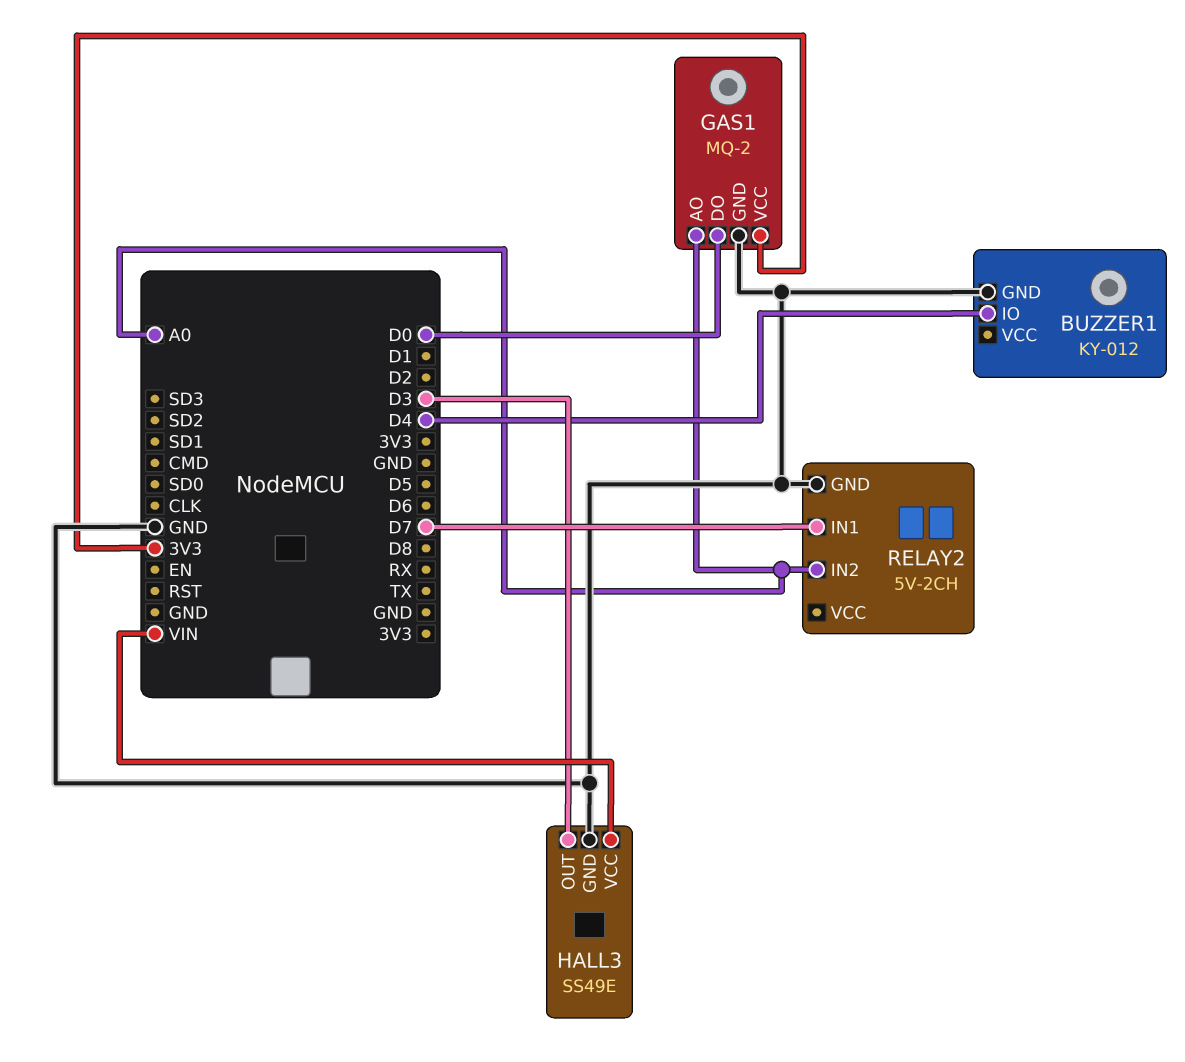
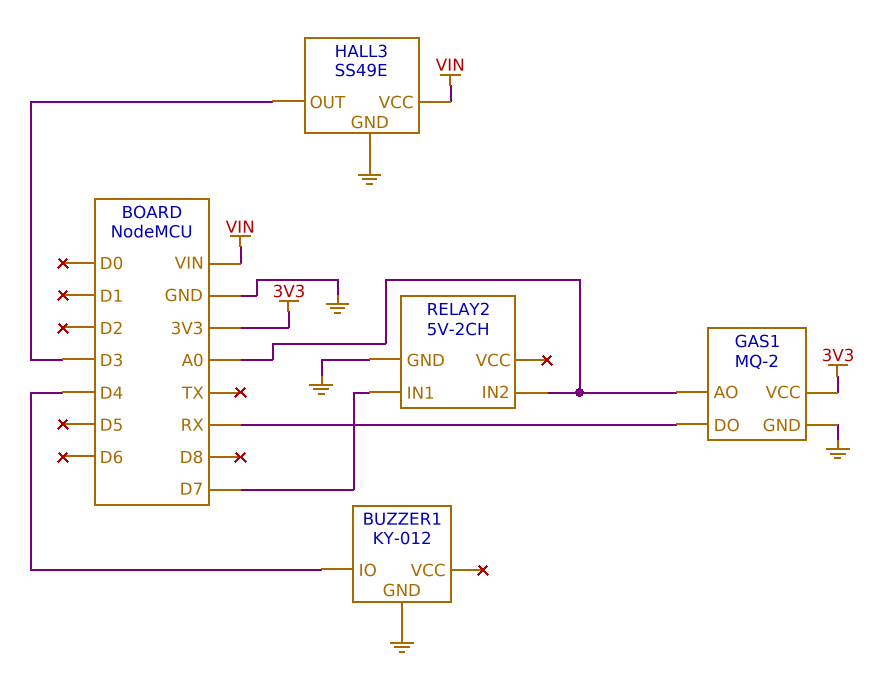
GAS1 pin DO: D0 -> RX

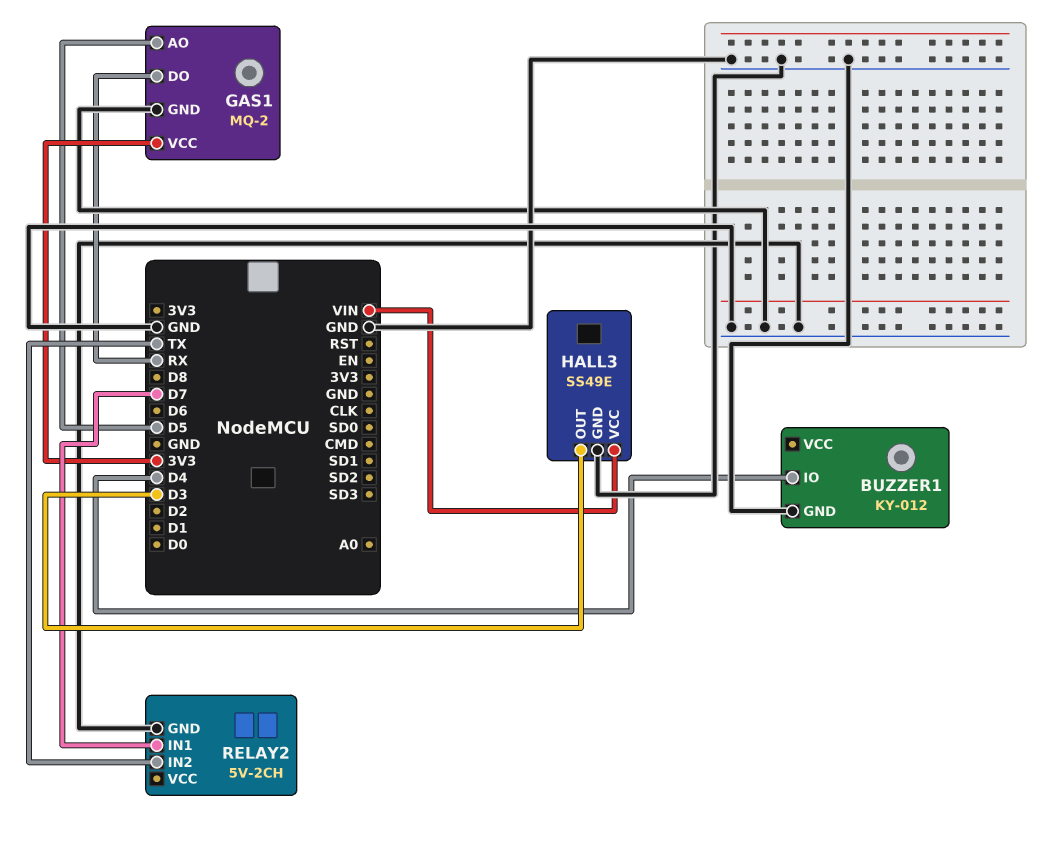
GAS1 pin AO: A0 -> D5
RELAY2 pin IN2: A0 -> TX

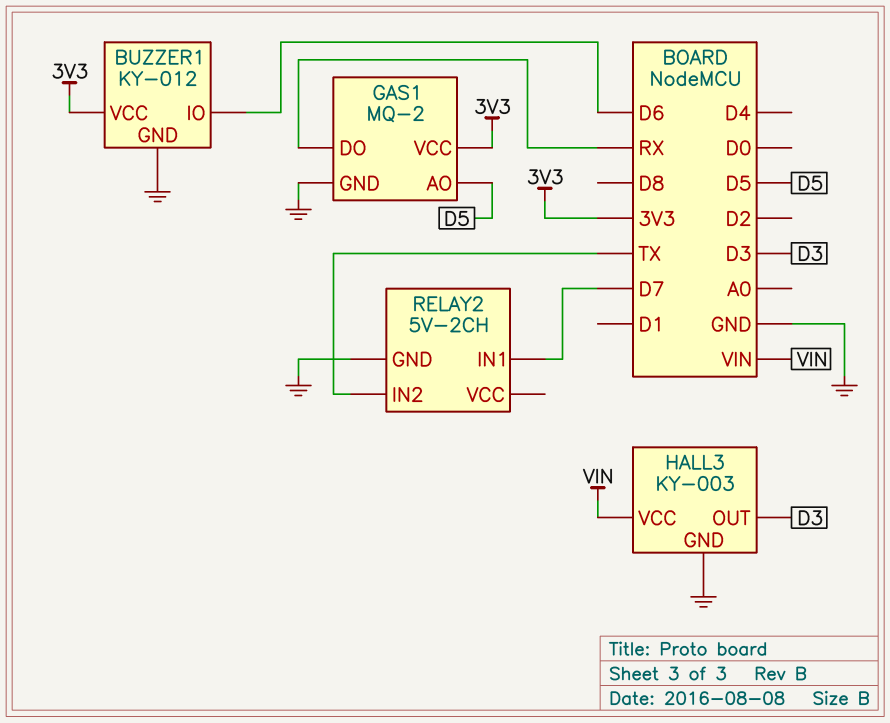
BUZZER1 pin IO: D4 -> D6
BUZZER1 pin VCC: none -> 3V3
HALL3: SS49E -> KY-003

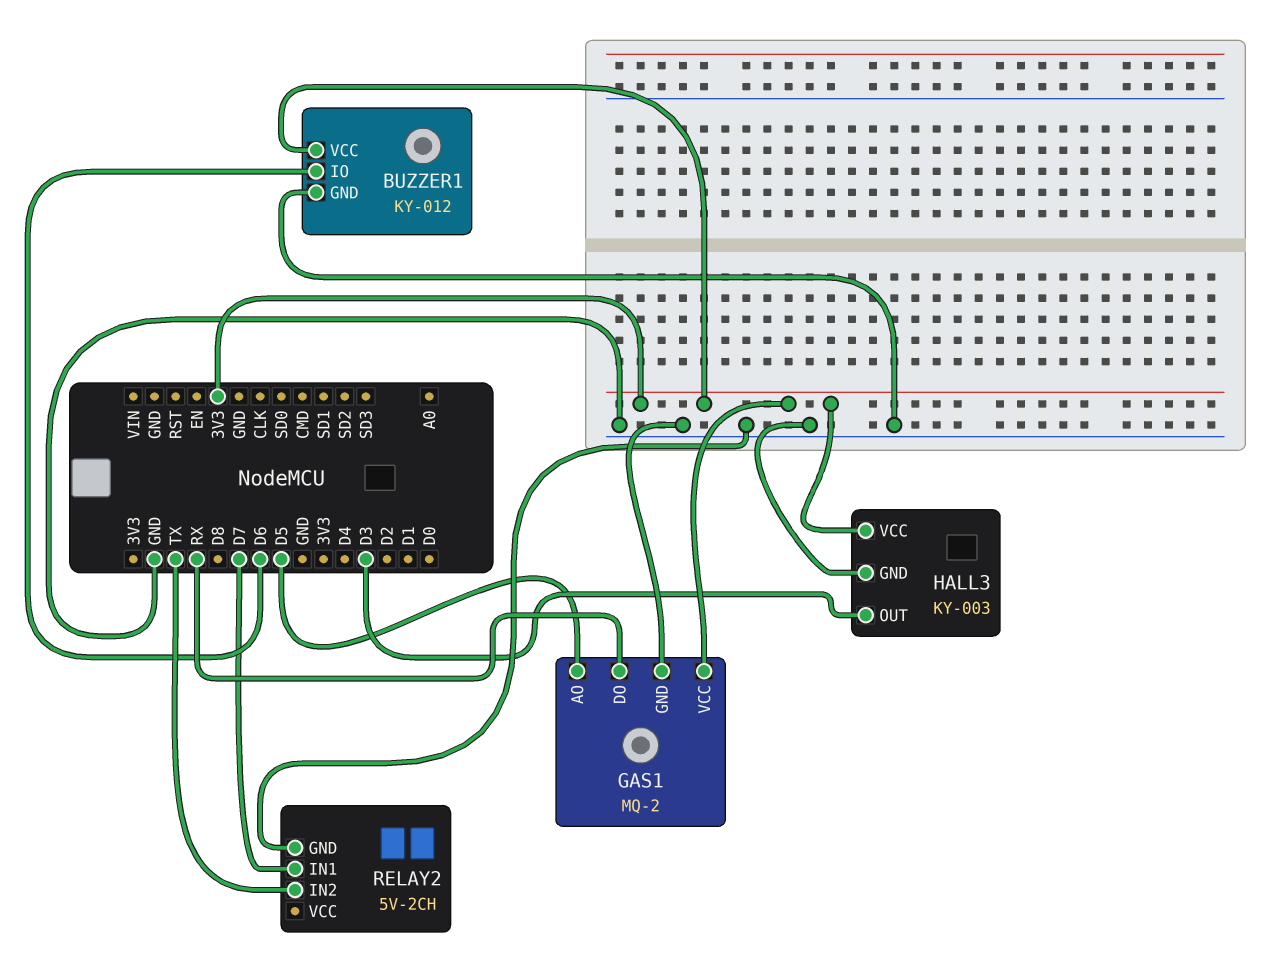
HALL3 pin VCC: VIN -> 3V3

